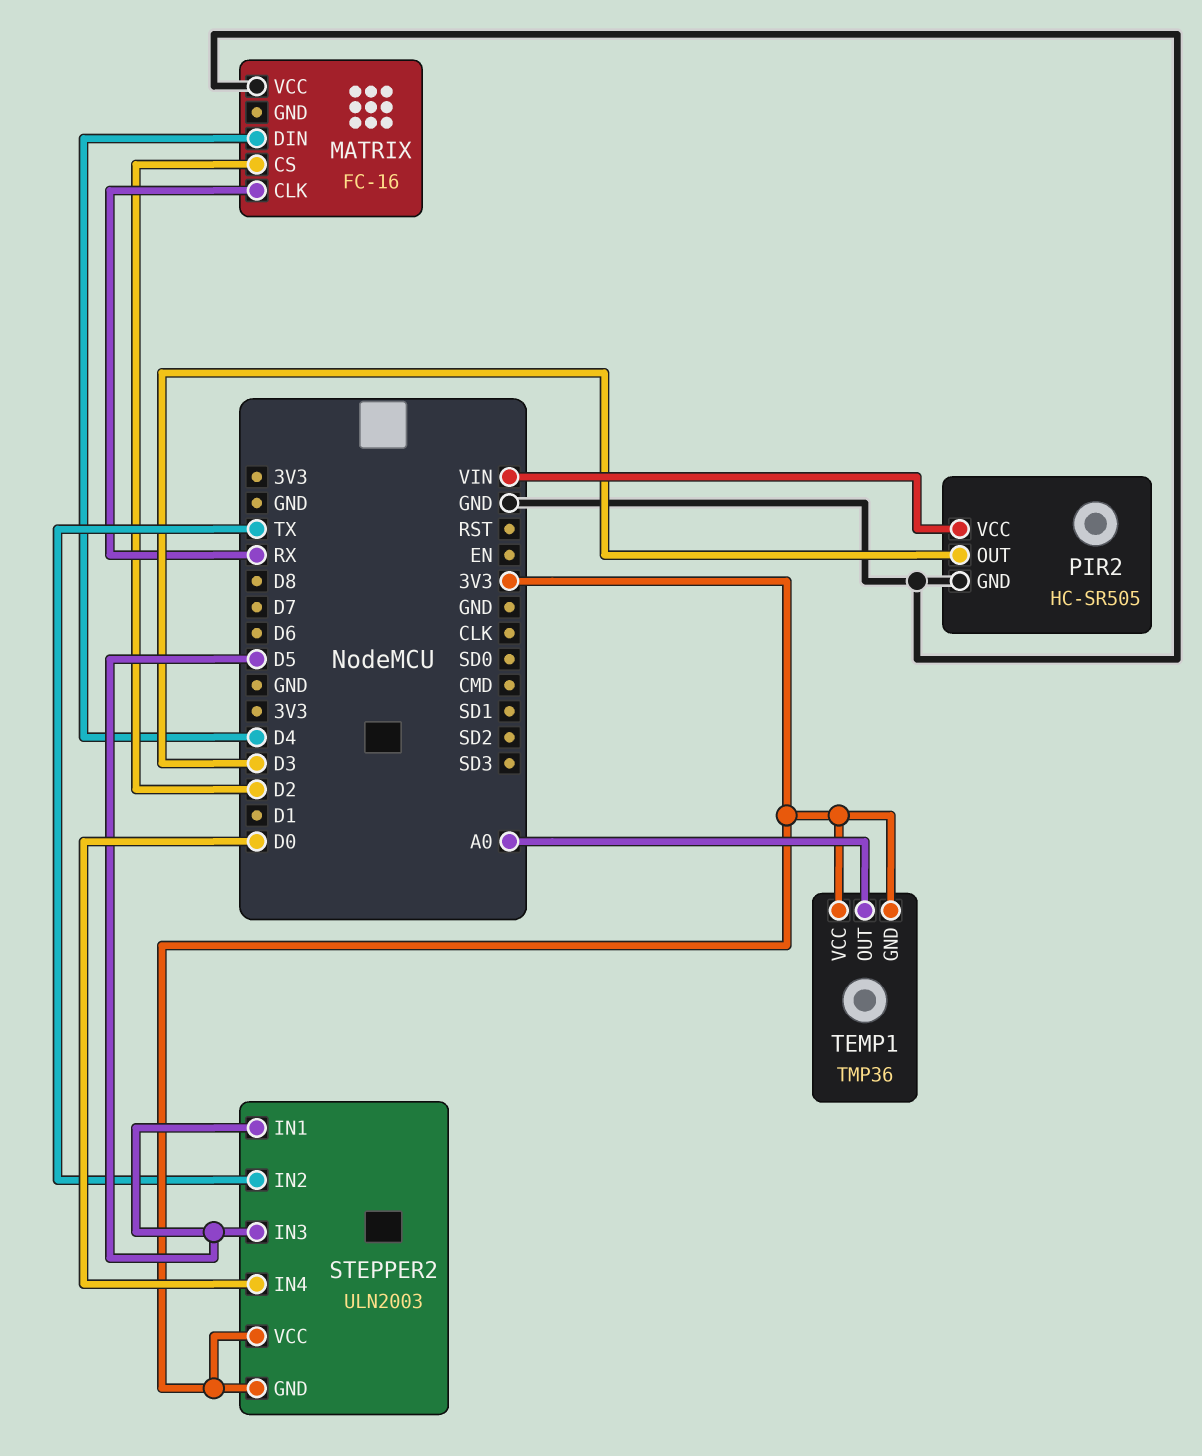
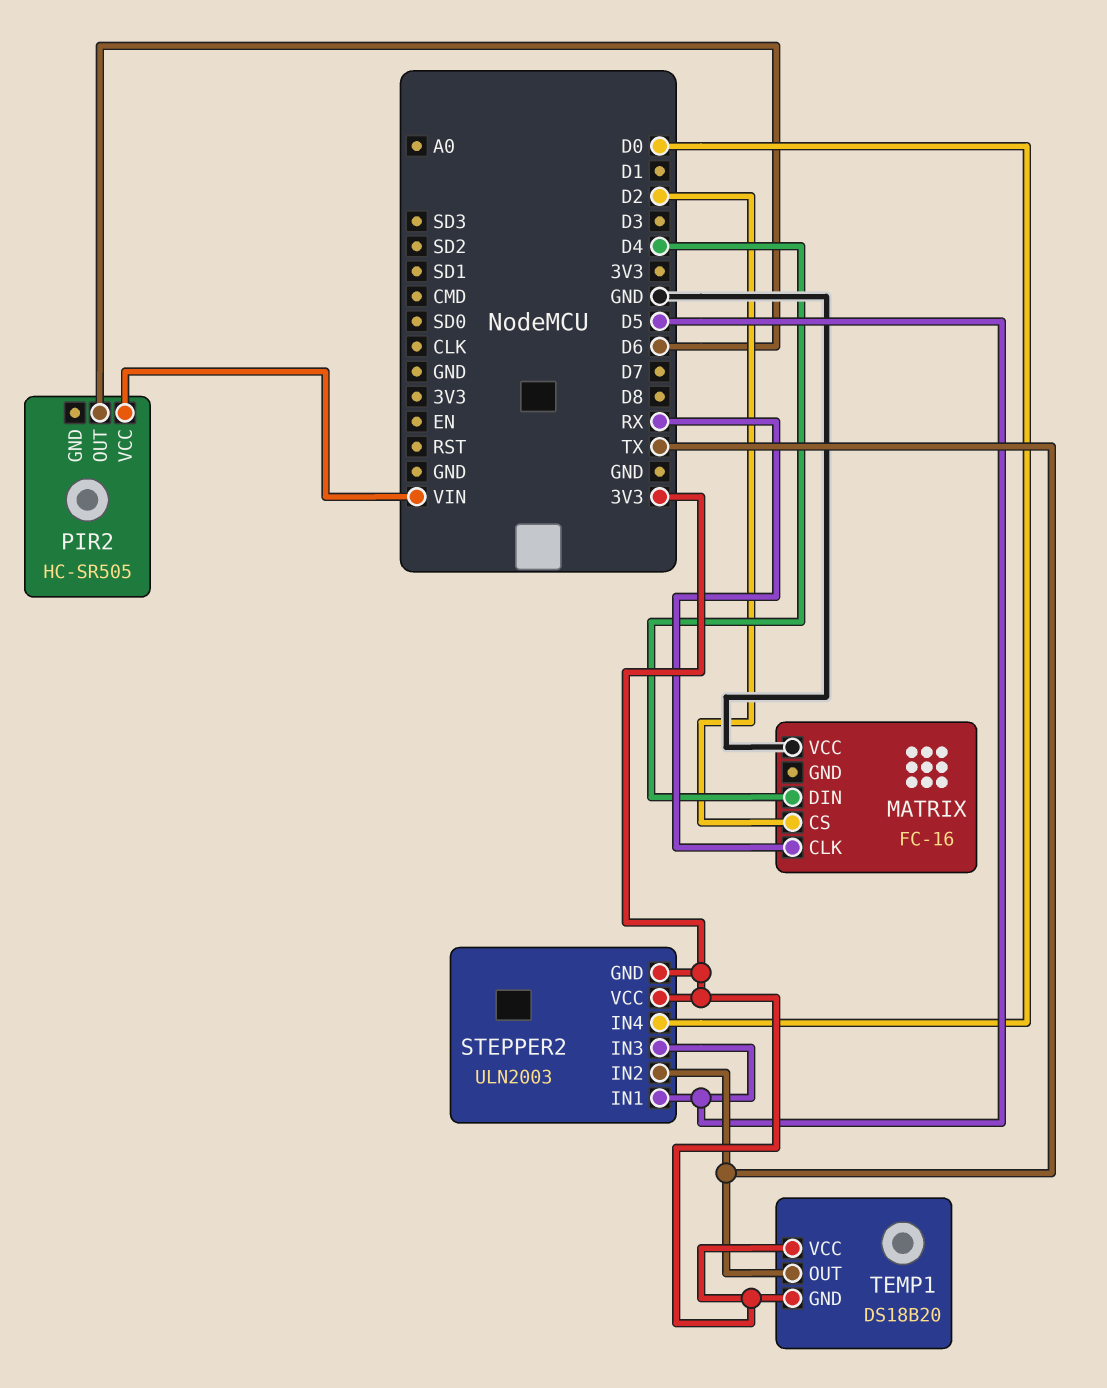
PIR2 pin GND: GND -> none
PIR2 pin OUT: D3 -> D6
TEMP1: TMP36 -> DS18B20
TEMP1 pin OUT: A0 -> TX

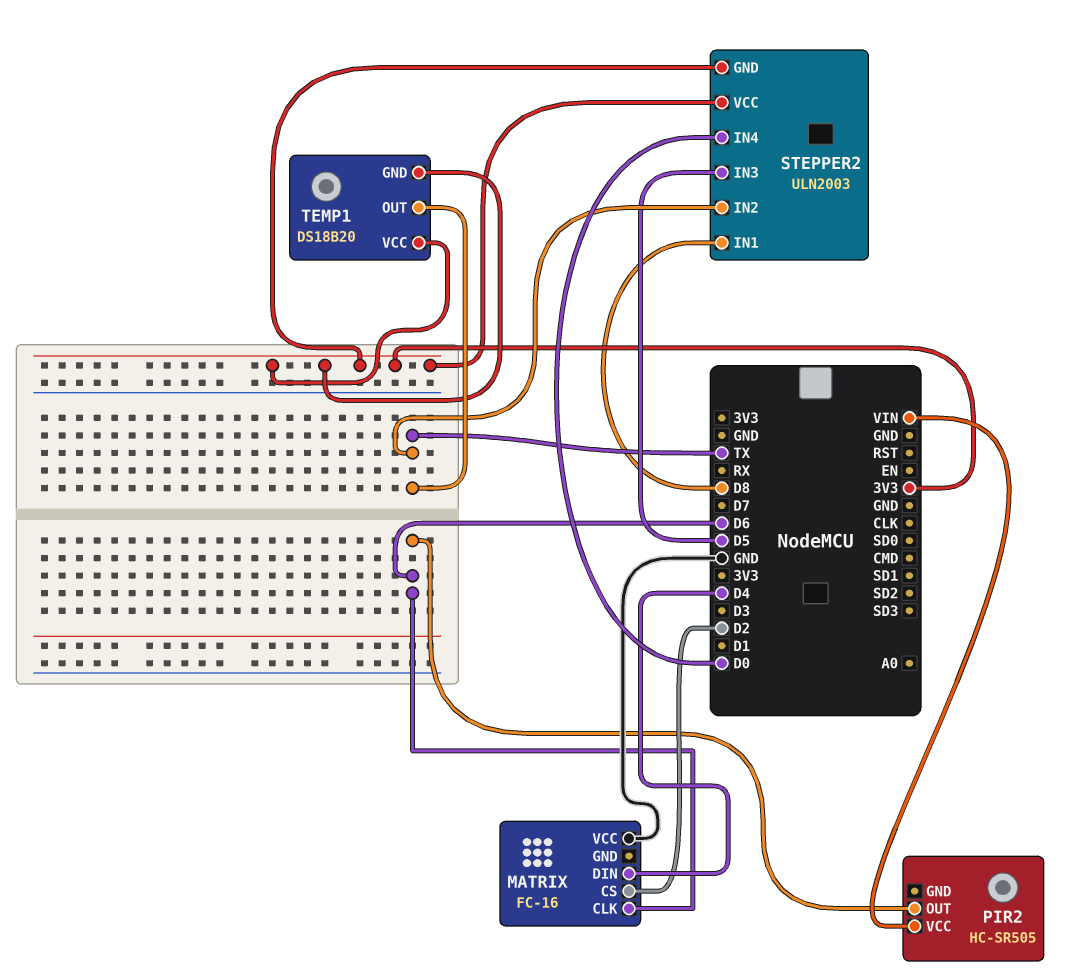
MATRIX pin CLK: RX -> D6
STEPPER2 pin IN1: D5 -> D8

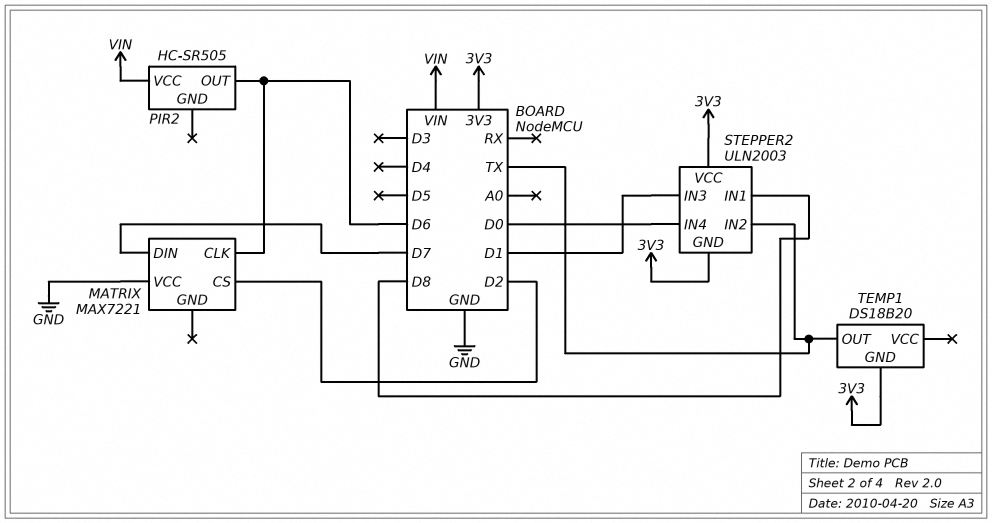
MATRIX: FC-16 -> MAX7221
MATRIX pin DIN: D4 -> D7
STEPPER2 pin IN3: D5 -> D1
TEMP1 pin VCC: 3V3 -> none

